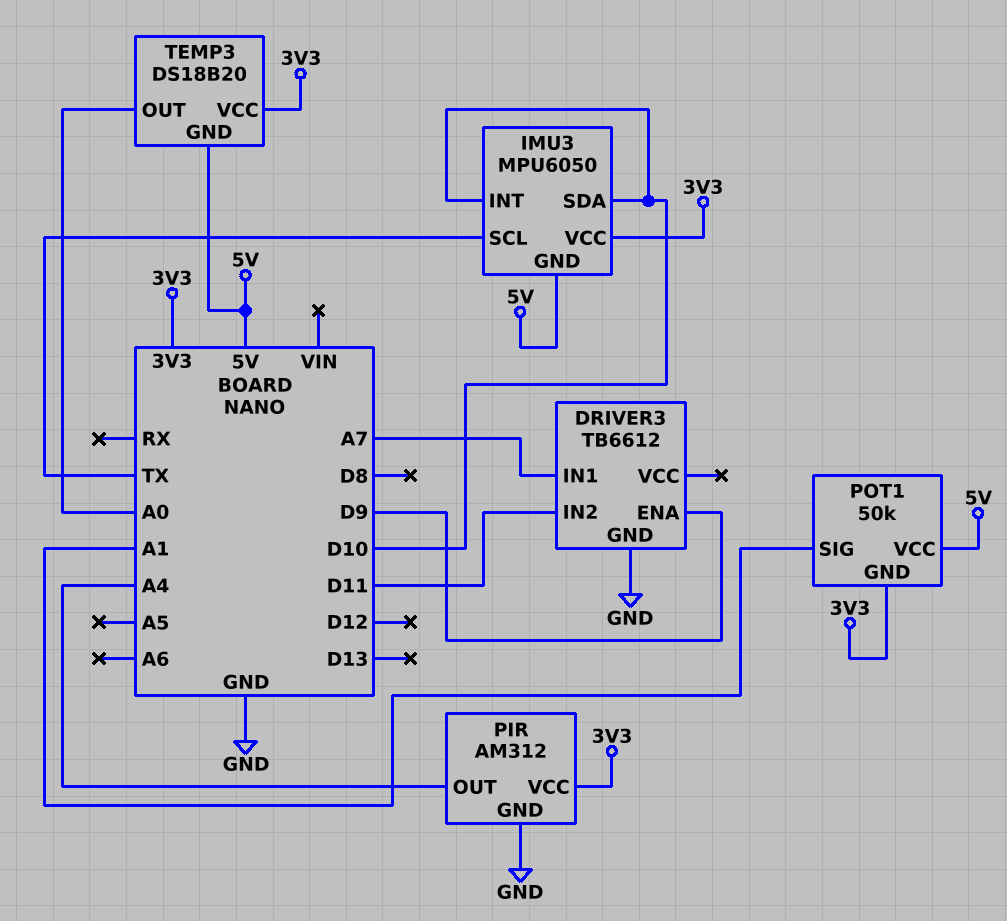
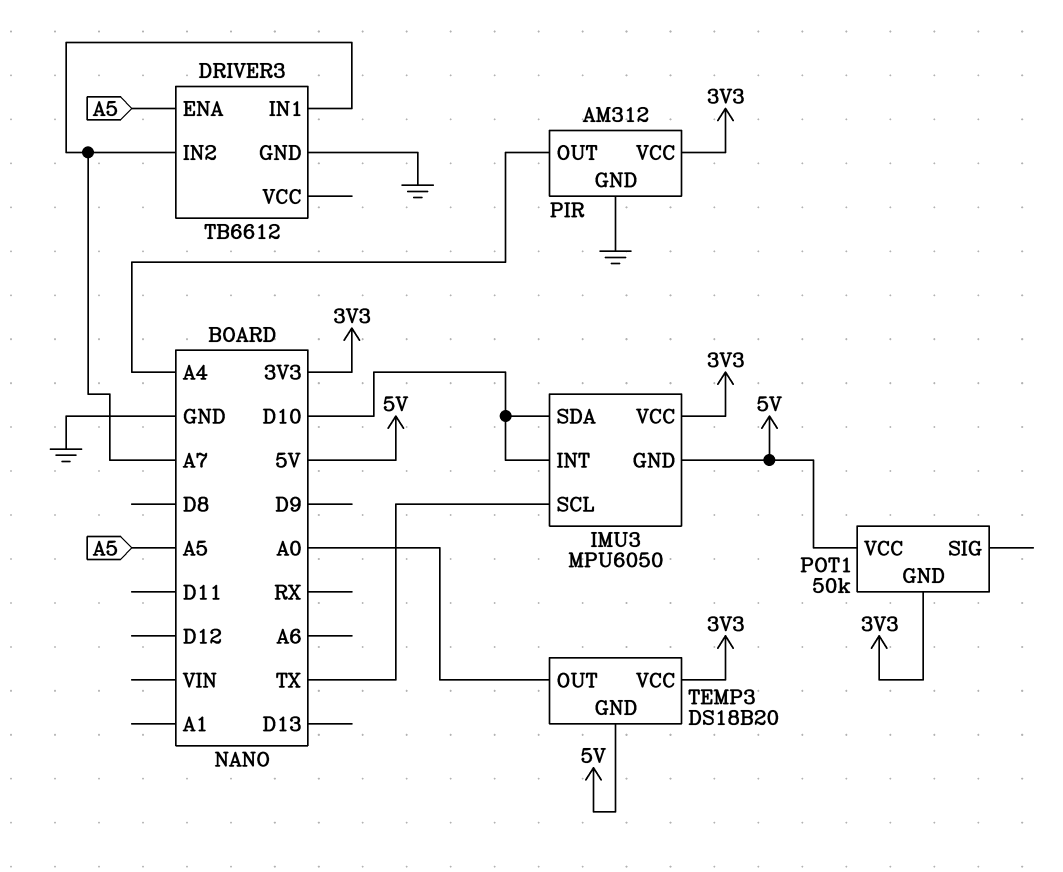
DRIVER3 pin ENA: D9 -> A5
DRIVER3 pin IN2: D11 -> A7
POT1 pin SIG: A1 -> none

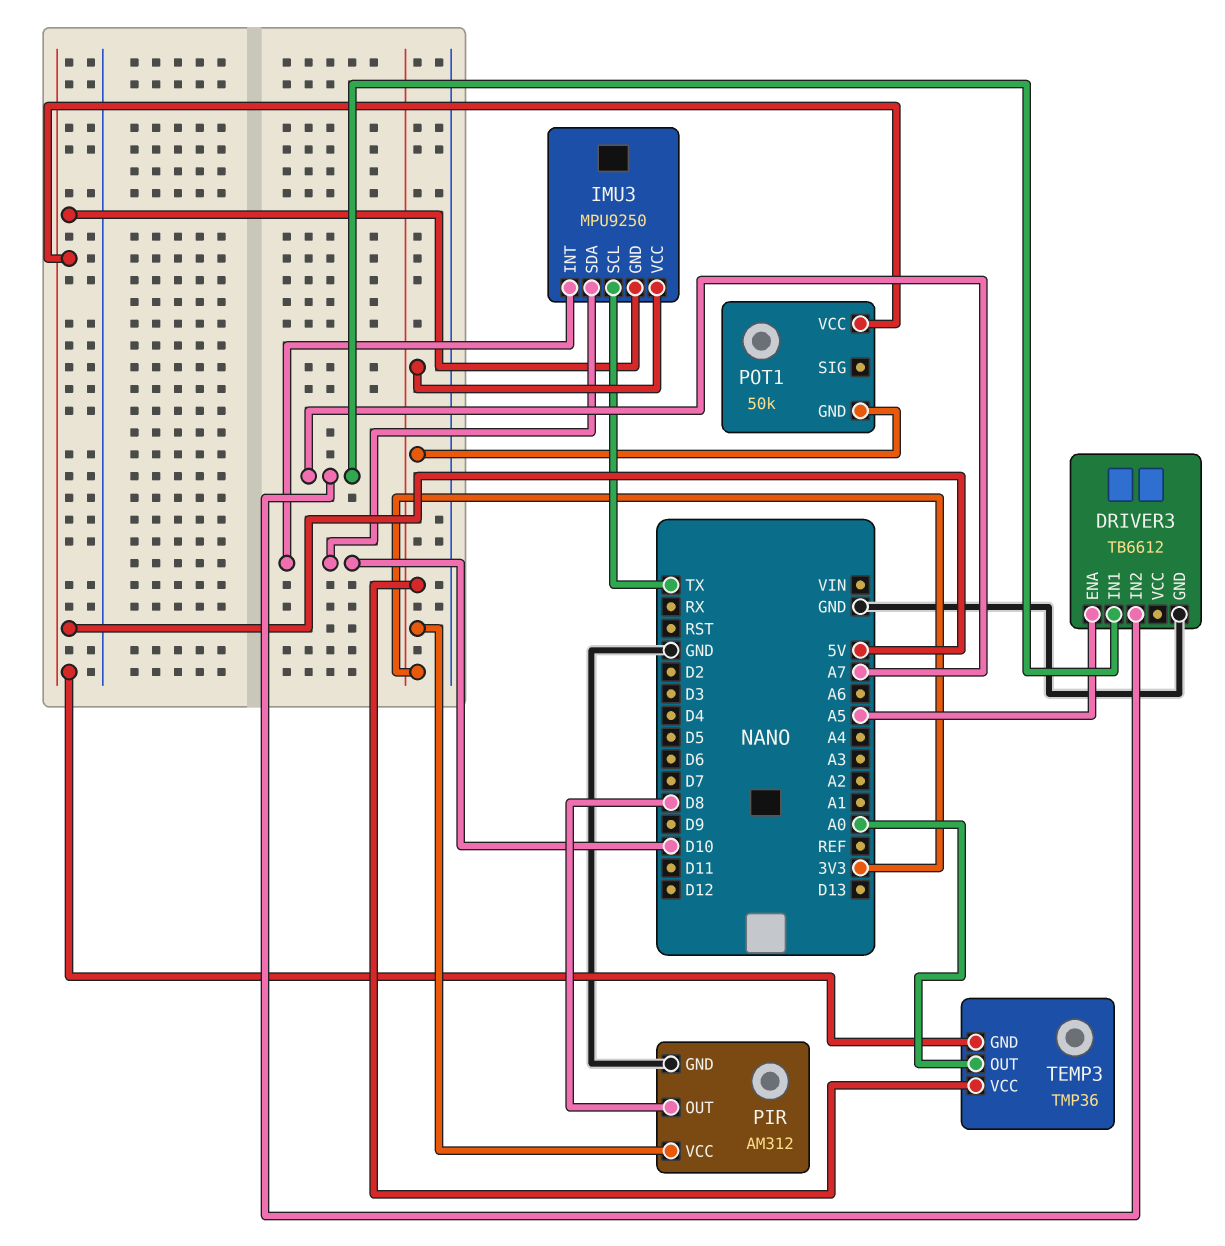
IMU3: MPU6050 -> MPU9250
PIR pin OUT: A4 -> D8
TEMP3: DS18B20 -> TMP36

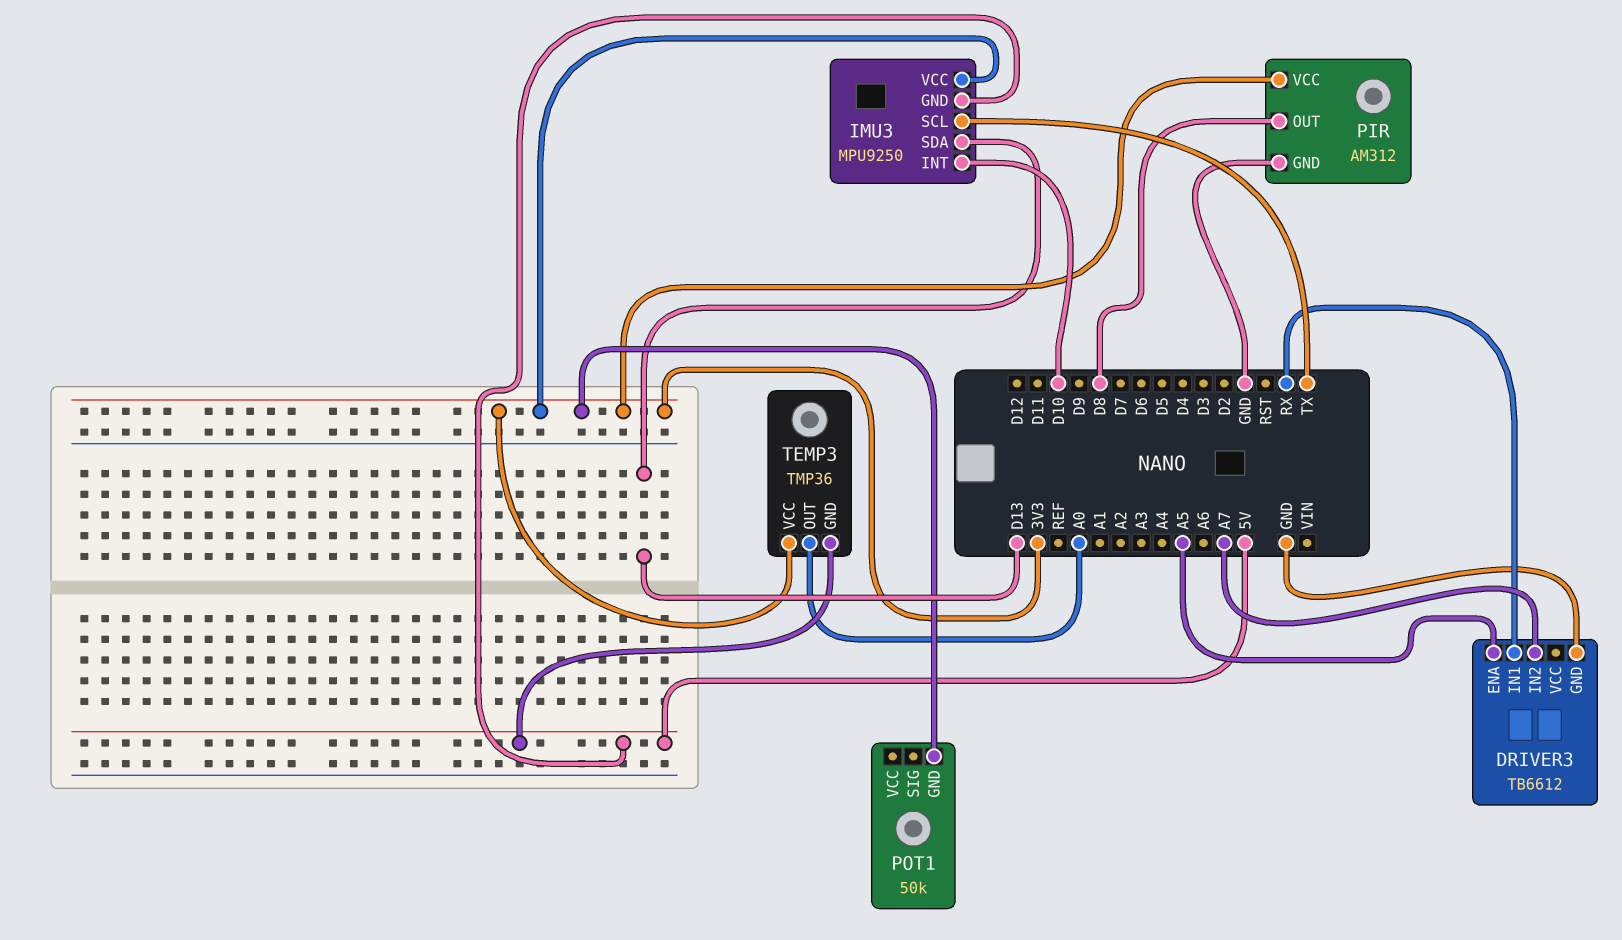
DRIVER3 pin IN1: A7 -> RX
IMU3 pin SDA: D10 -> D13
POT1 pin VCC: 5V -> none

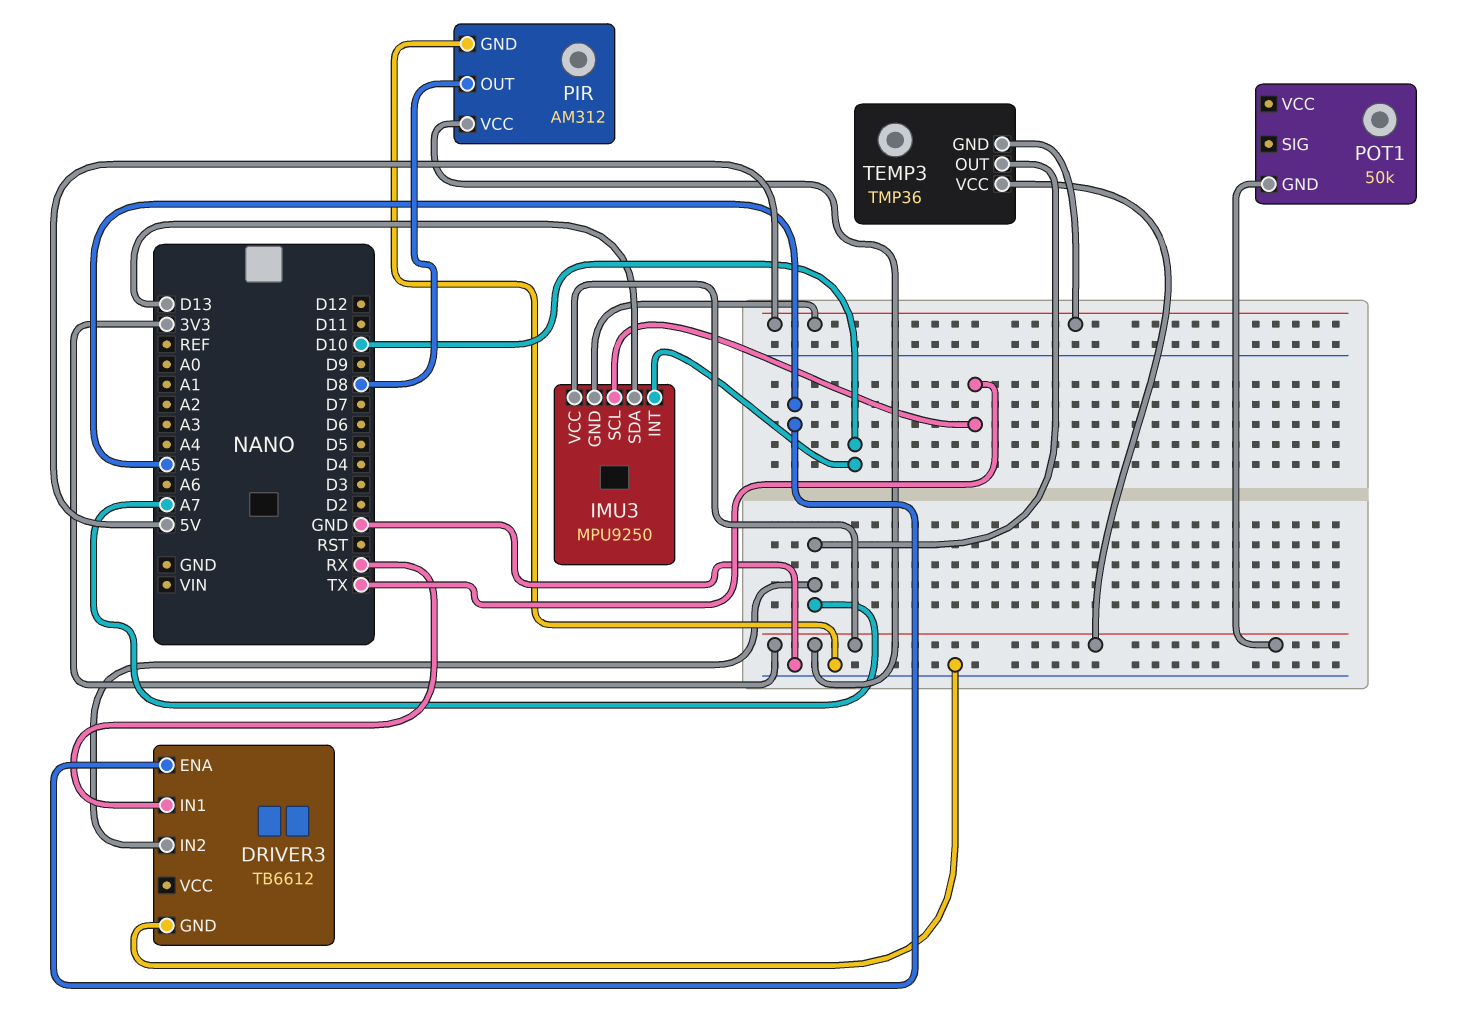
TEMP3 pin OUT: A0 -> A7

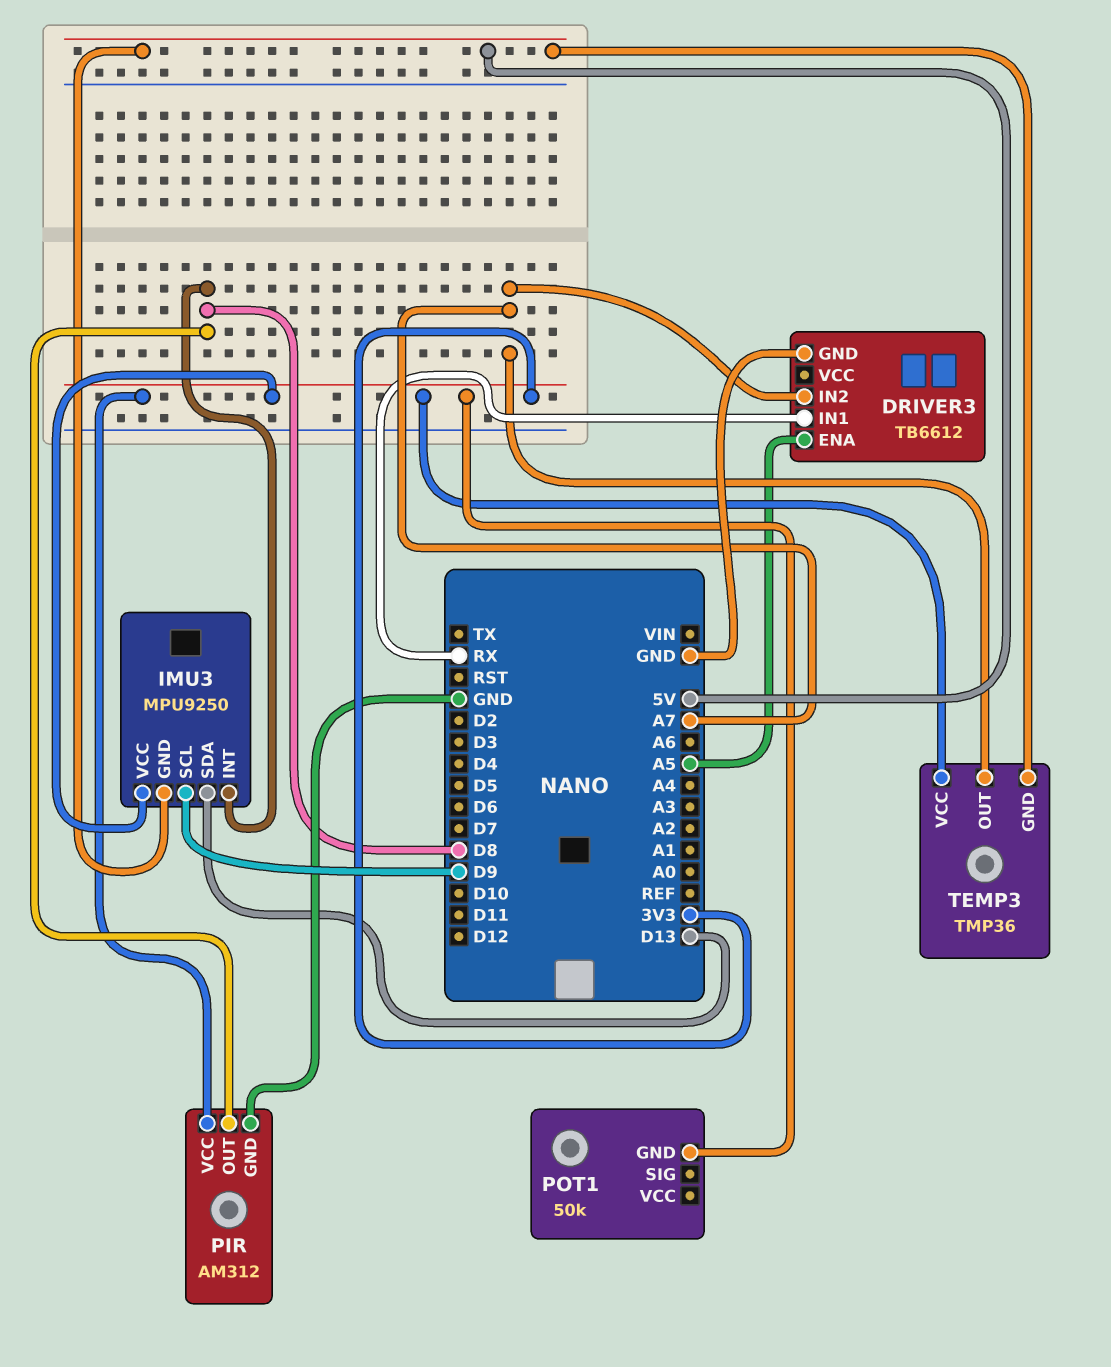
IMU3 pin INT: D10 -> D8
IMU3 pin SCL: TX -> D9

